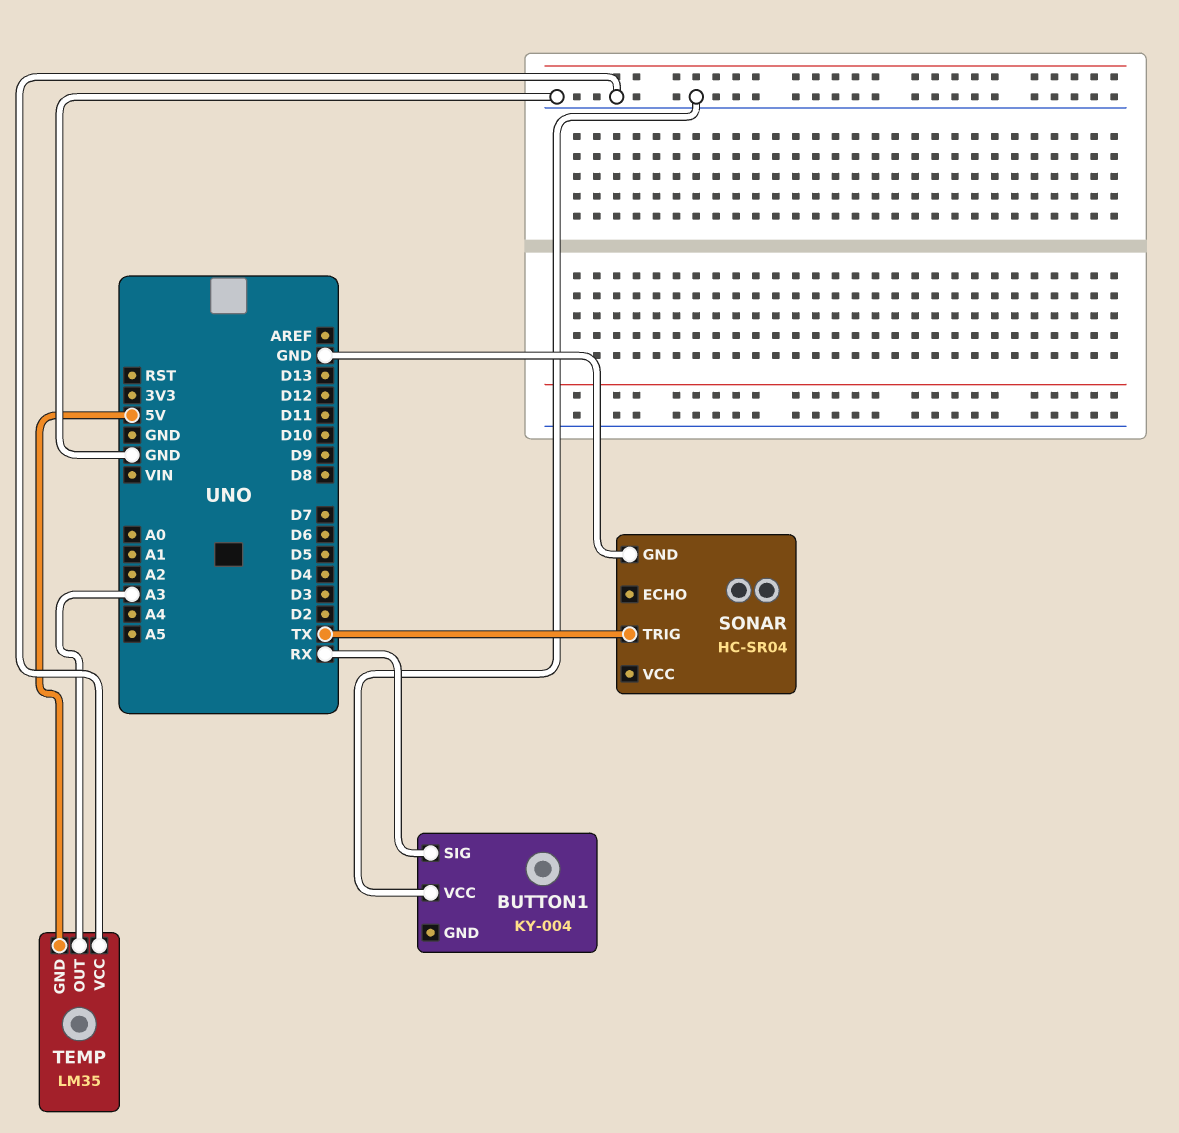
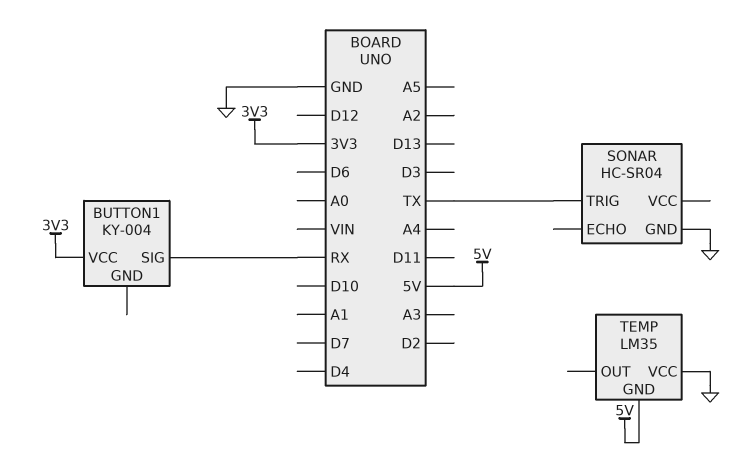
BUTTON1 pin VCC: GND -> 3V3
TEMP pin OUT: A3 -> none

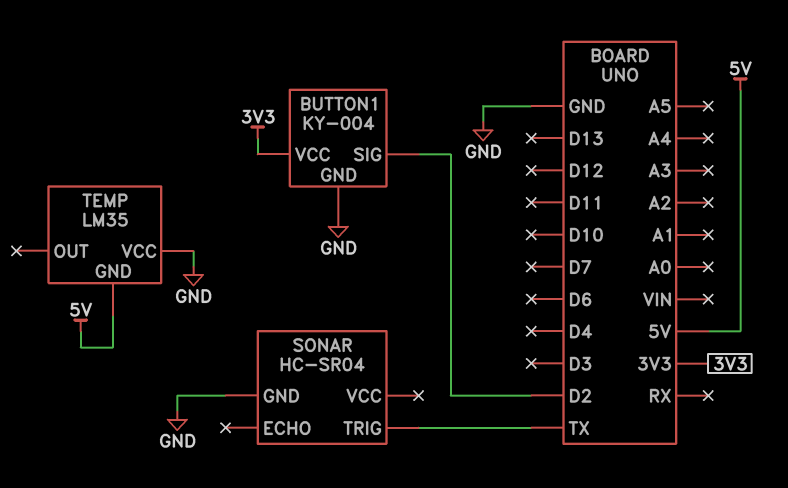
BUTTON1 pin GND: none -> GND
BUTTON1 pin SIG: RX -> D2

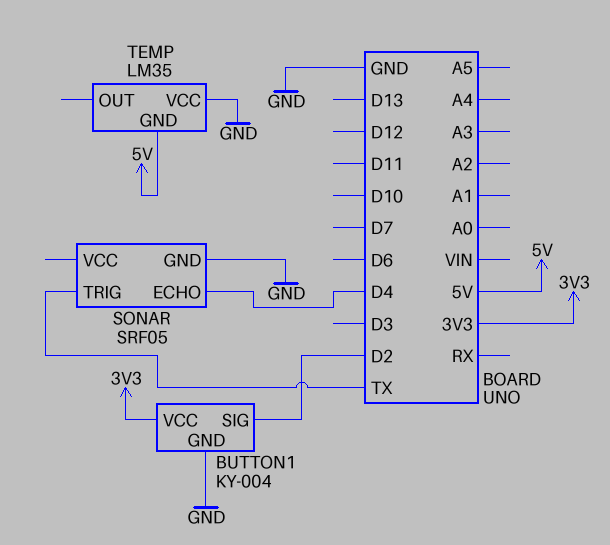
SONAR: HC-SR04 -> SRF05
SONAR pin ECHO: none -> D4

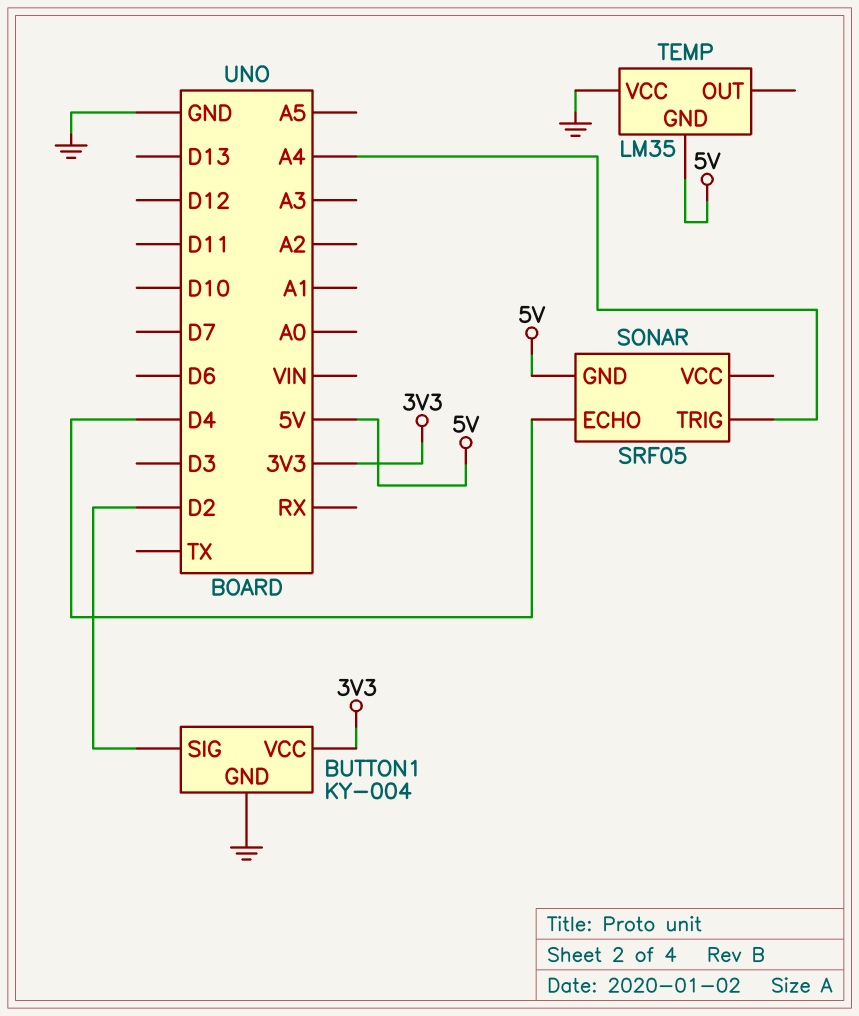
SONAR pin GND: GND -> 5V
SONAR pin TRIG: TX -> A4

